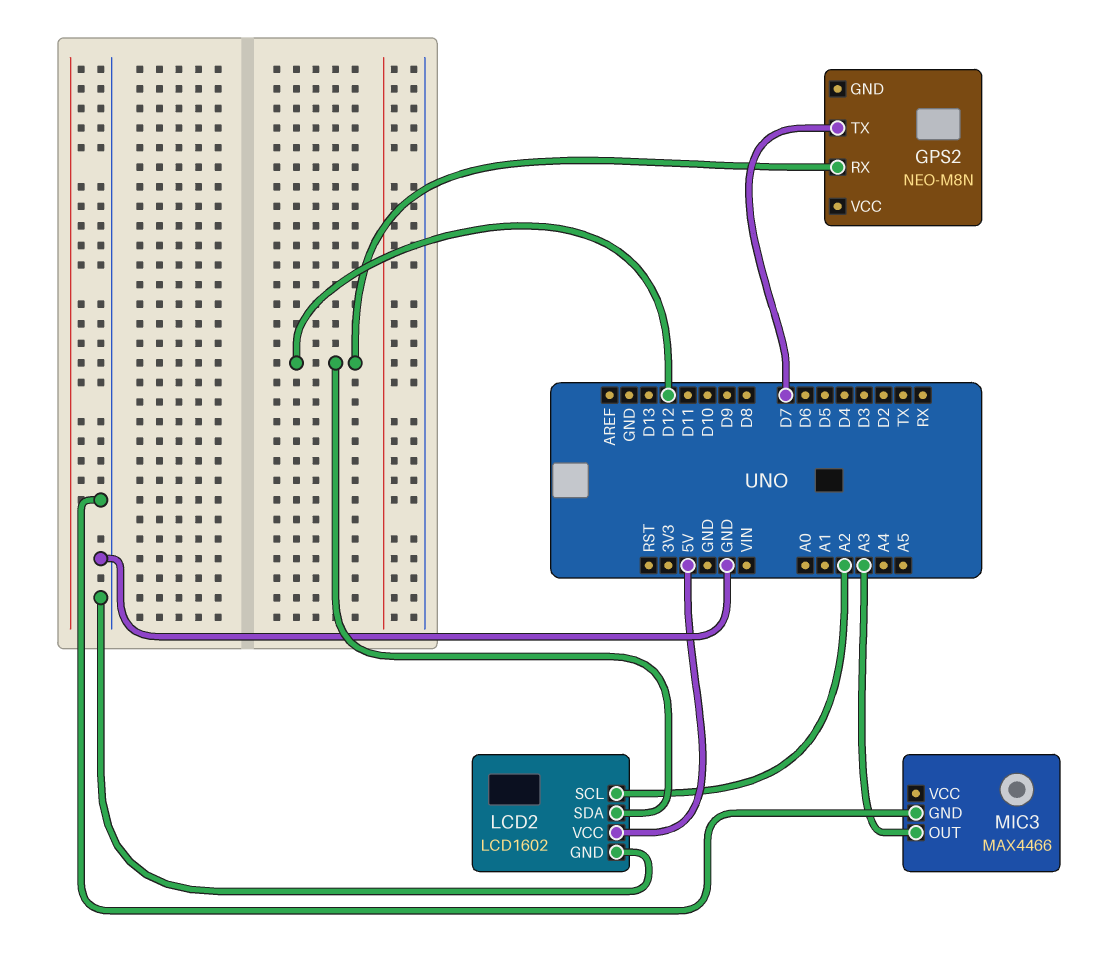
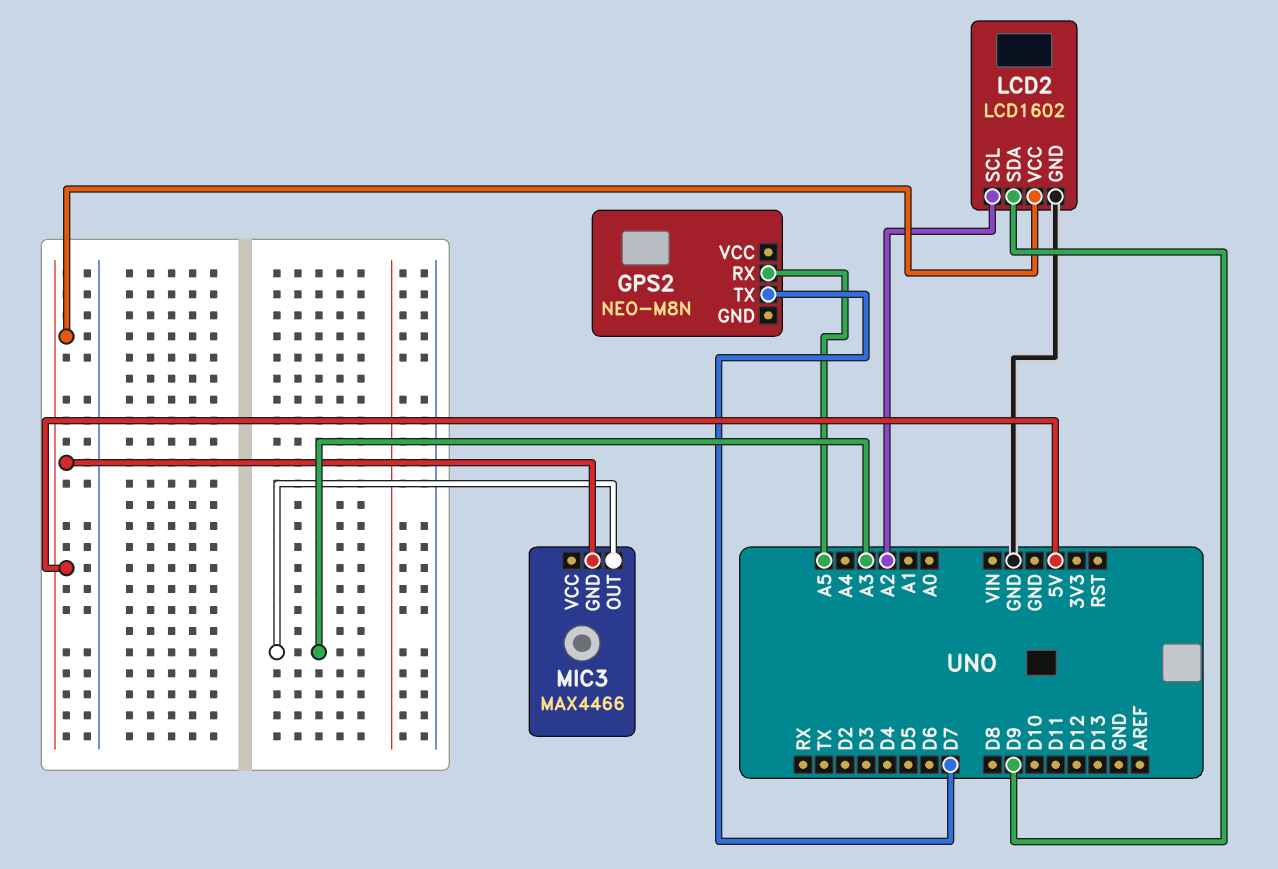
GPS2 pin RX: D12 -> A5
LCD2 pin SDA: D12 -> D9
MIC3 pin GND: GND -> 5V

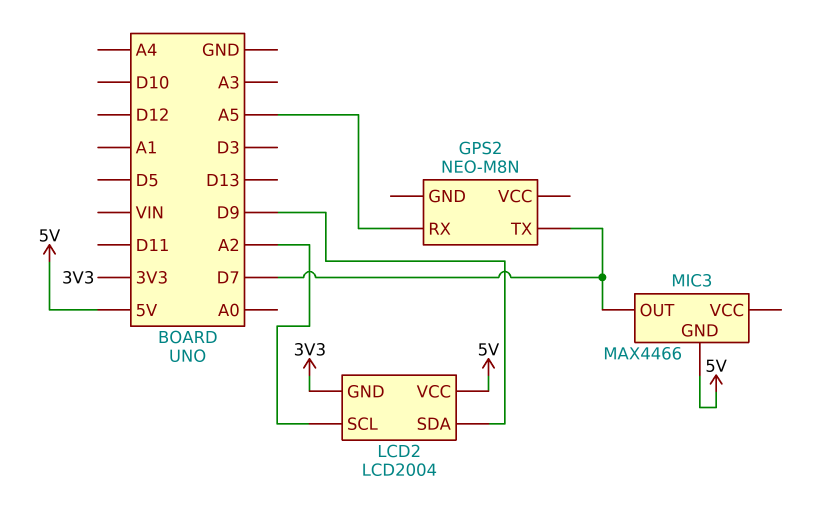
LCD2: LCD1602 -> LCD2004
LCD2 pin GND: GND -> 3V3
MIC3 pin OUT: A3 -> D7

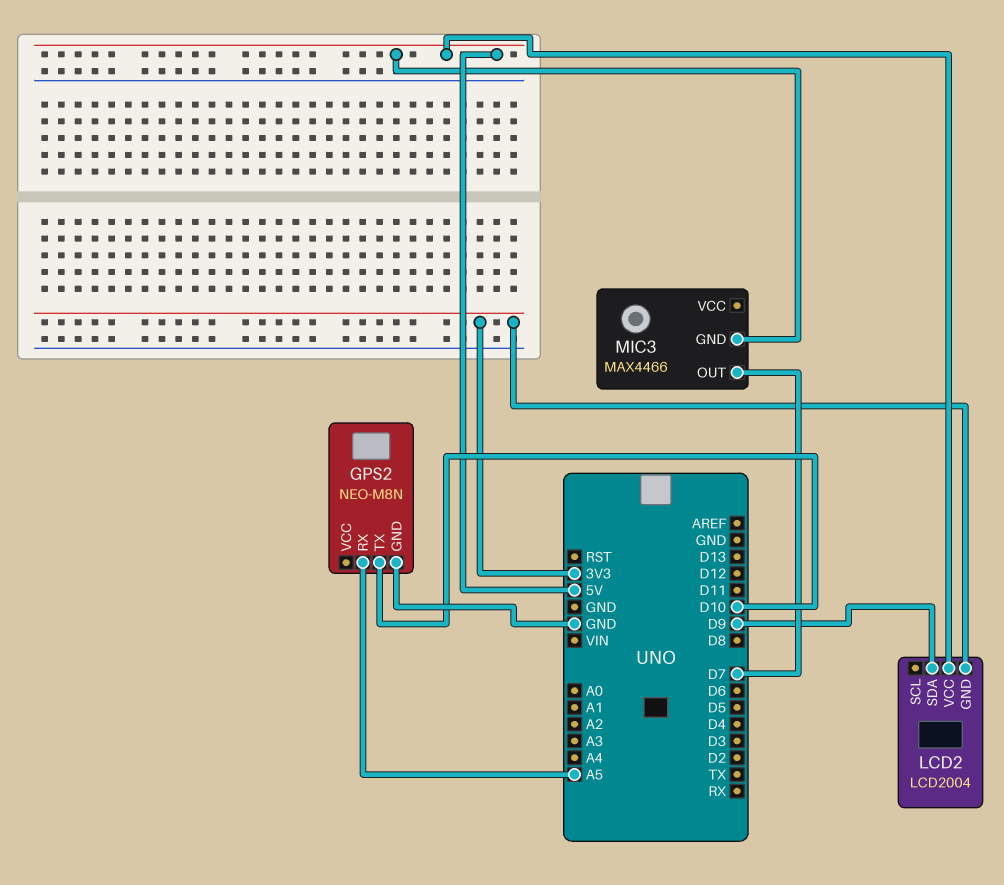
GPS2 pin GND: none -> GND
GPS2 pin TX: D7 -> D10
LCD2 pin SCL: A2 -> none

